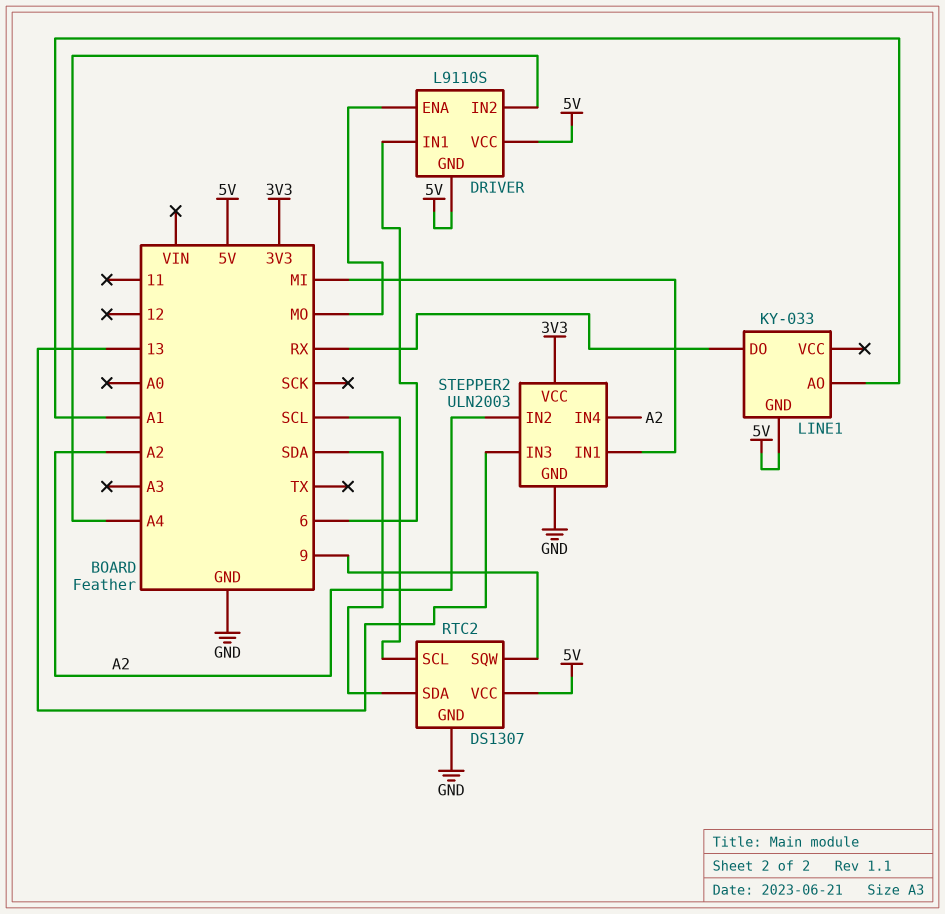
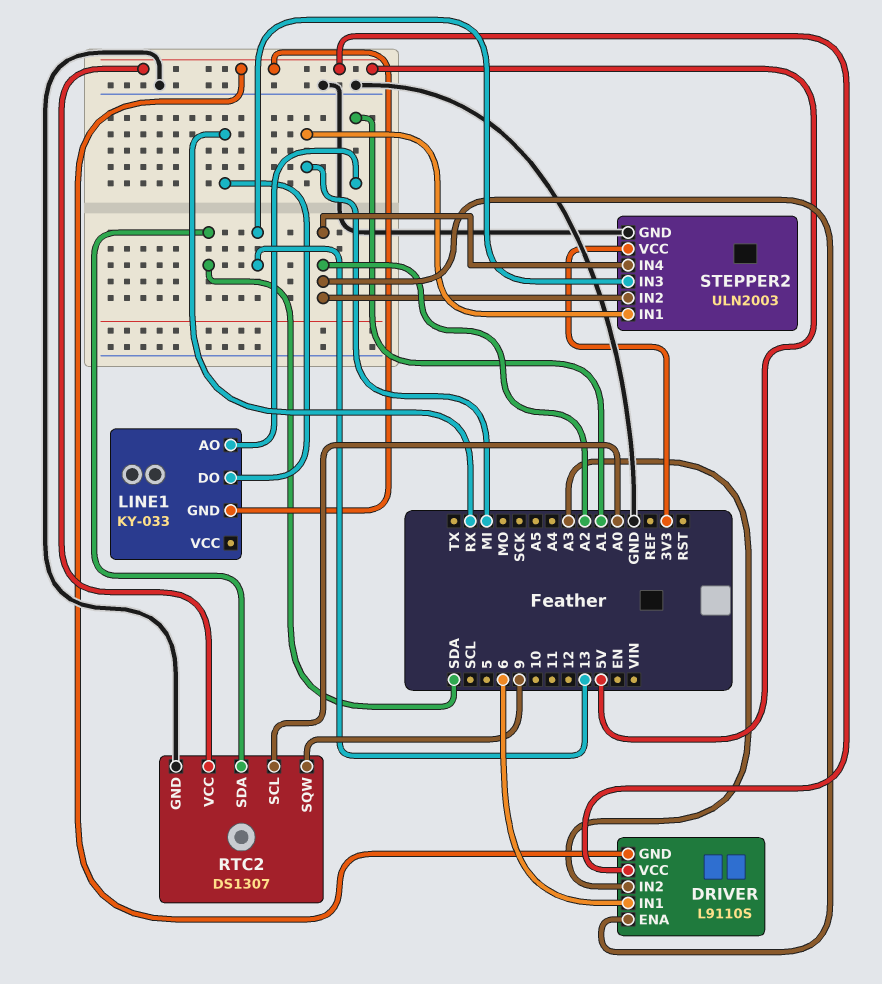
DRIVER pin ENA: MO -> A2
DRIVER pin IN2: A4 -> A3
RTC2 pin SCL: SCL -> A0

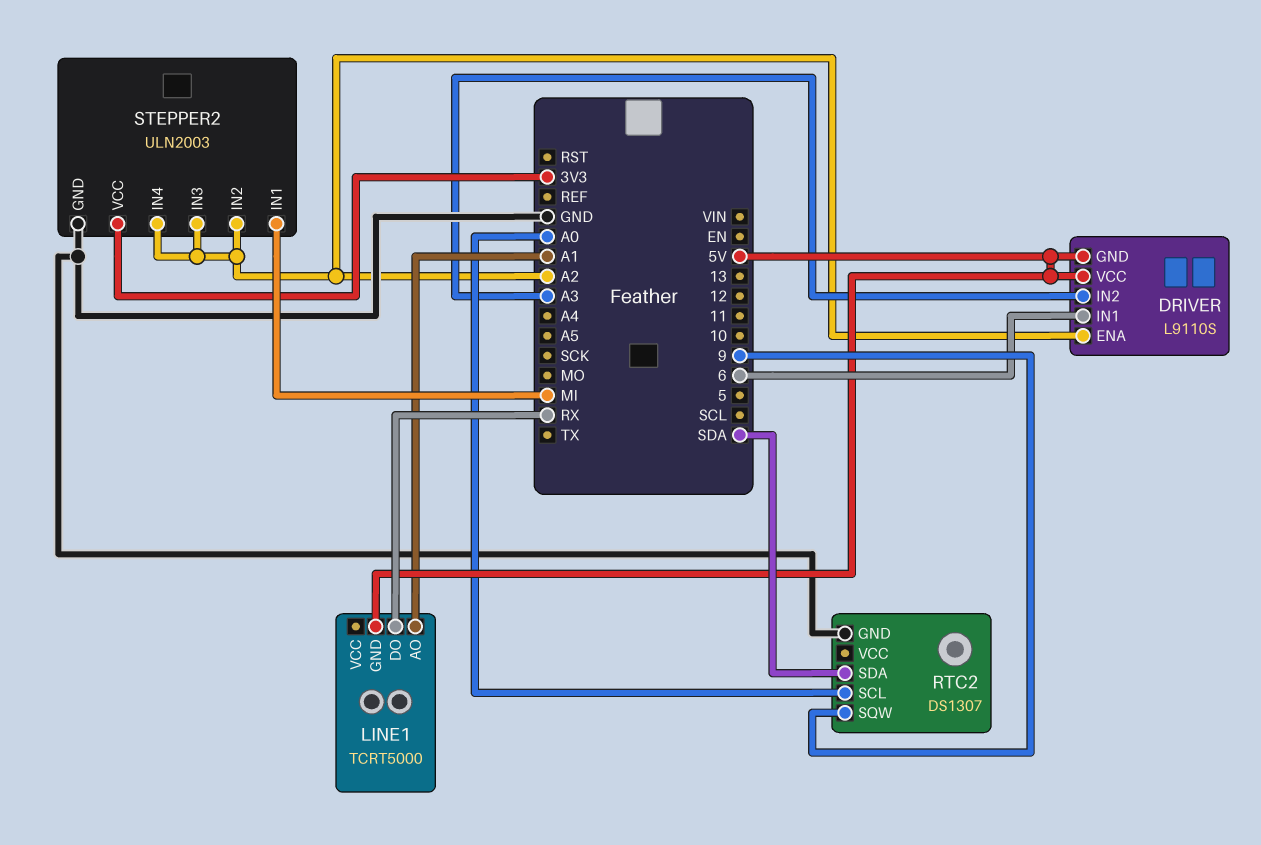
LINE1: KY-033 -> TCRT5000
RTC2 pin VCC: 5V -> none
STEPPER2 pin IN3: 13 -> A2

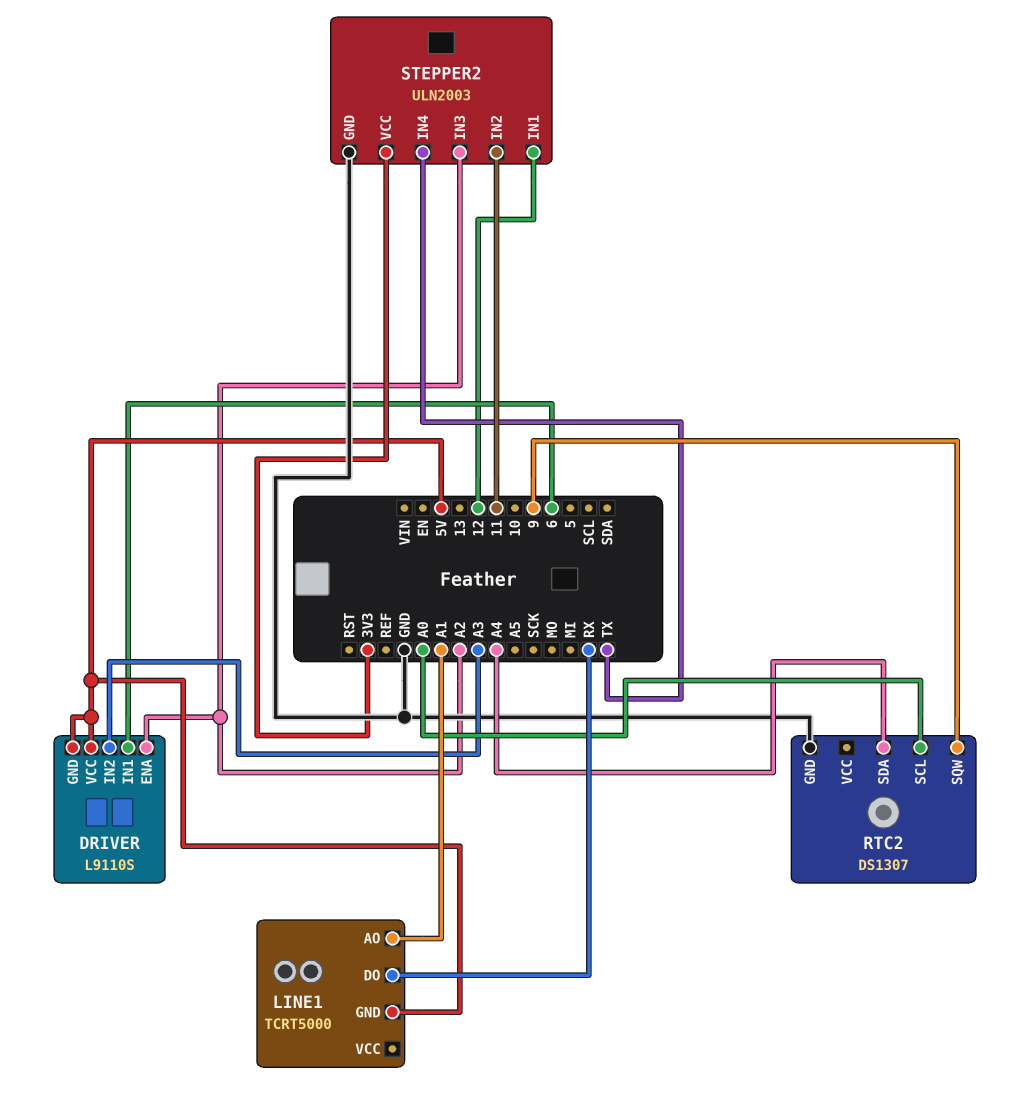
RTC2 pin SDA: SDA -> A4
STEPPER2 pin IN1: MI -> 12
STEPPER2 pin IN2: A2 -> 11
STEPPER2 pin IN4: A2 -> TX

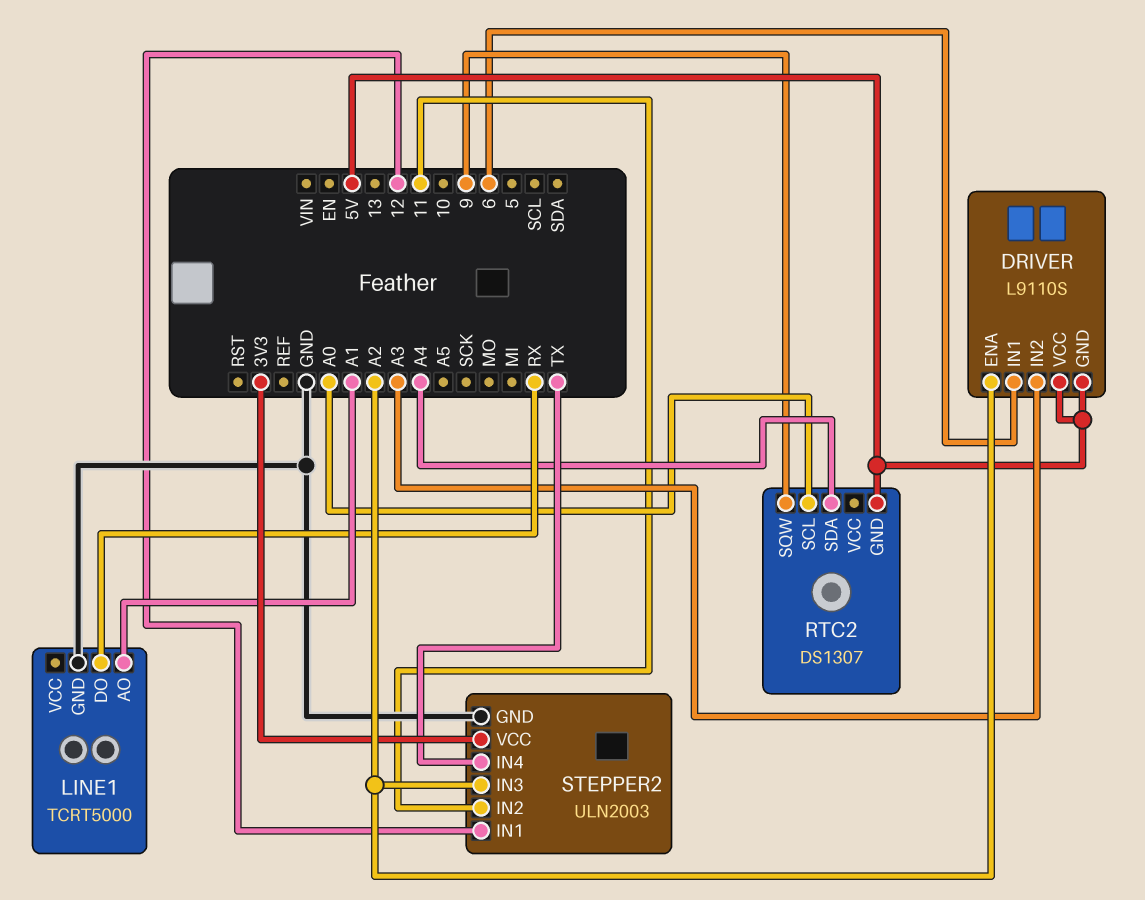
LINE1 pin GND: 5V -> GND
RTC2 pin GND: GND -> 5V

